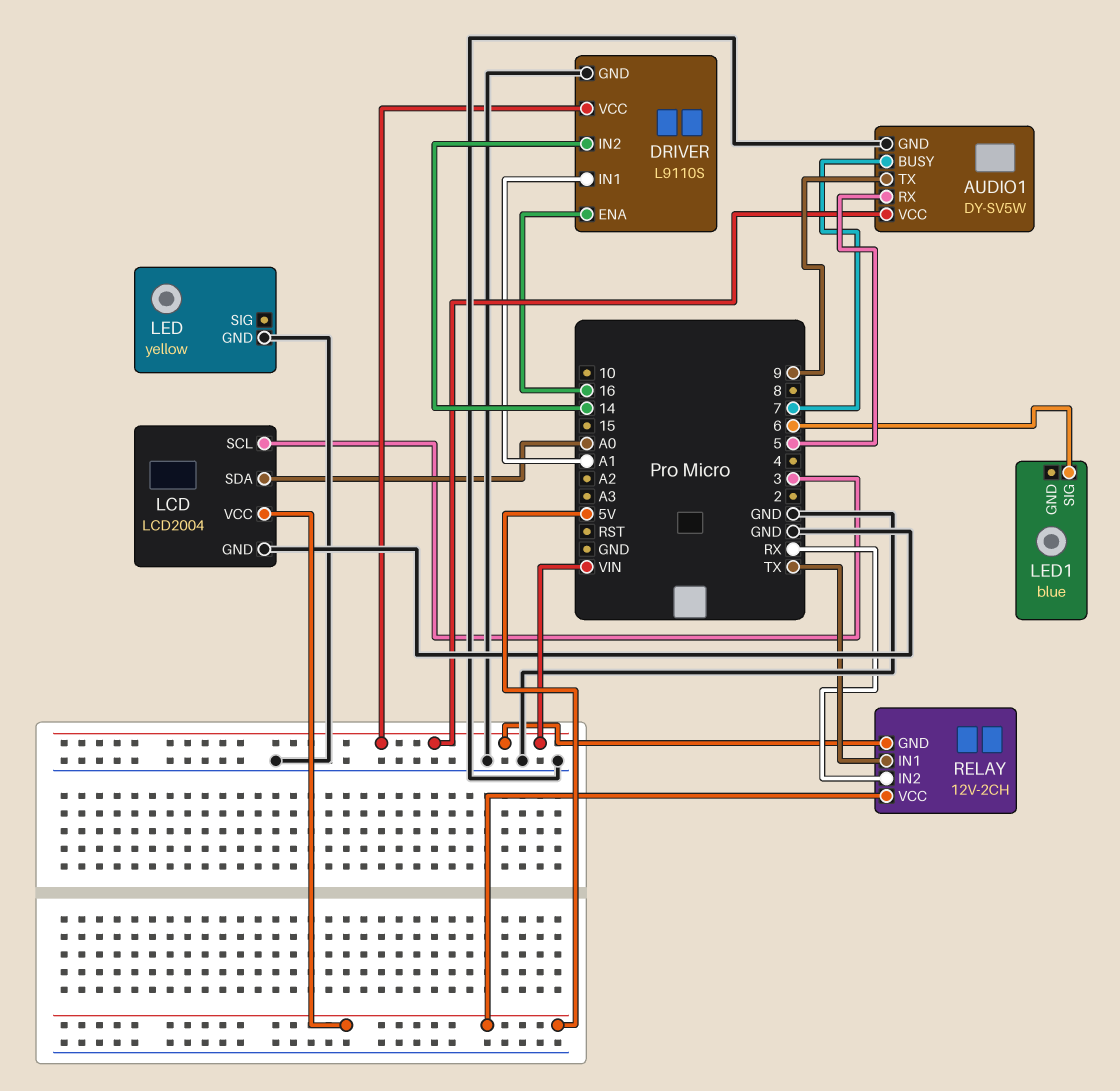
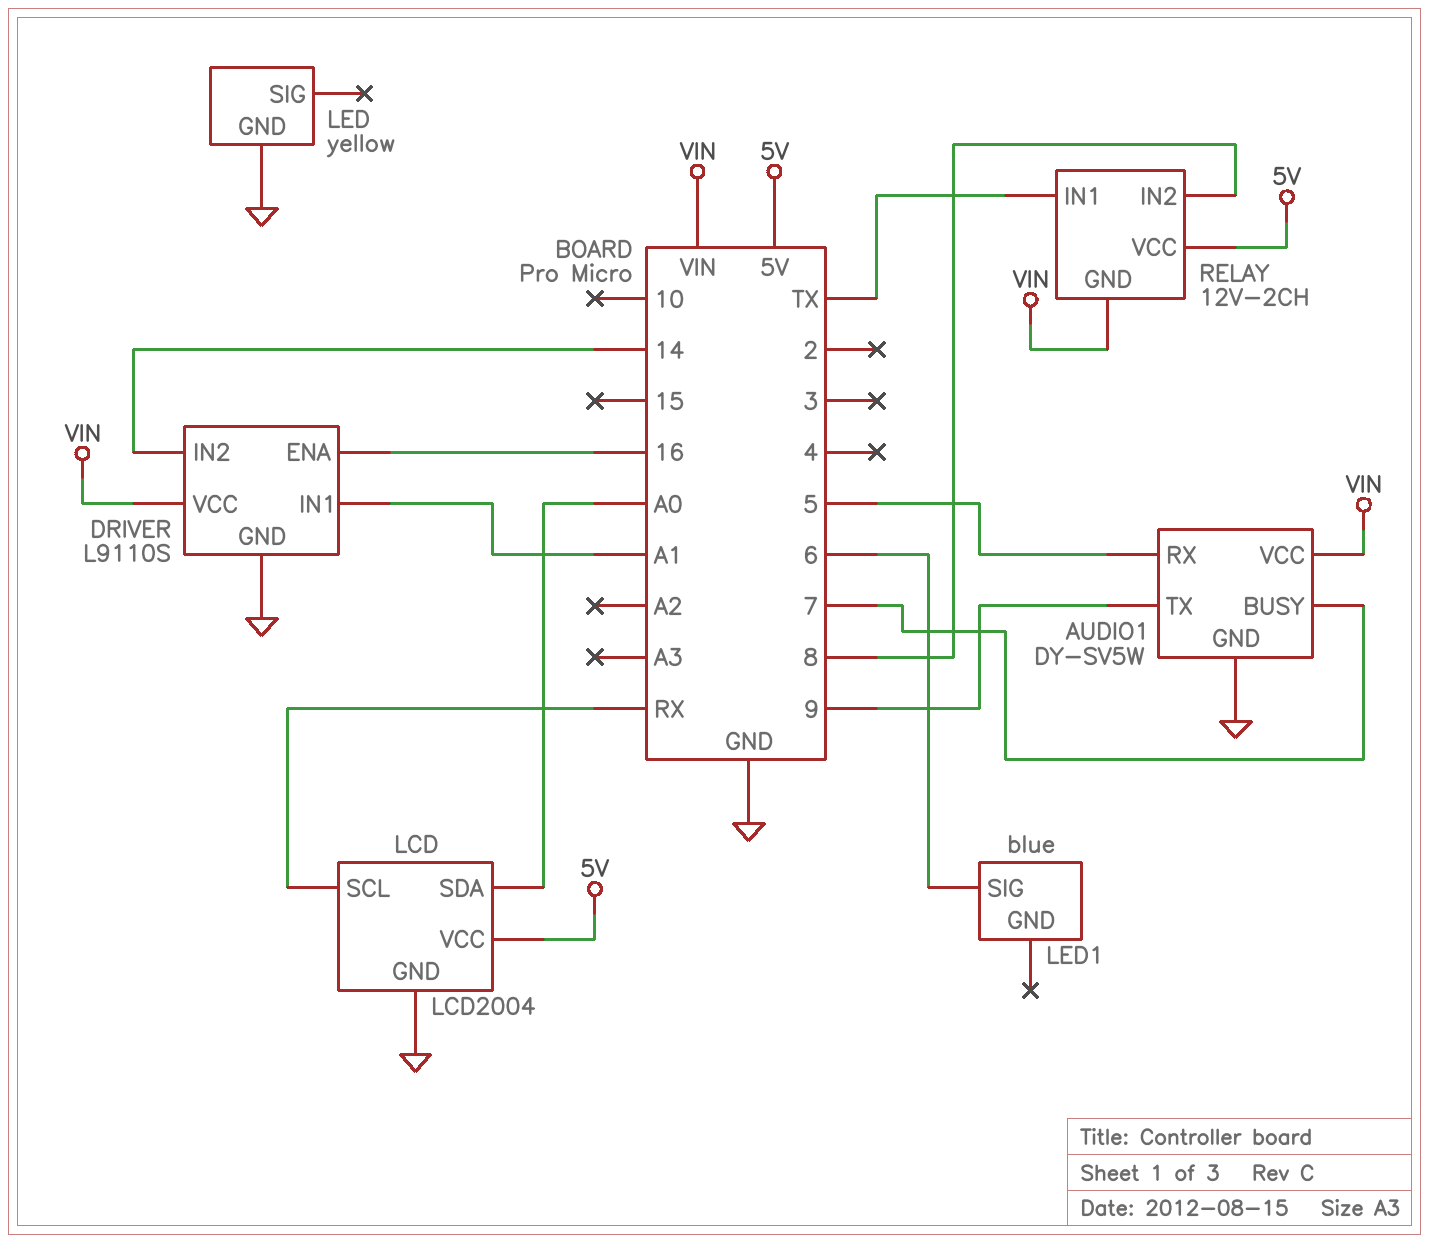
LCD pin SCL: 3 -> RX
RELAY pin IN2: RX -> 8

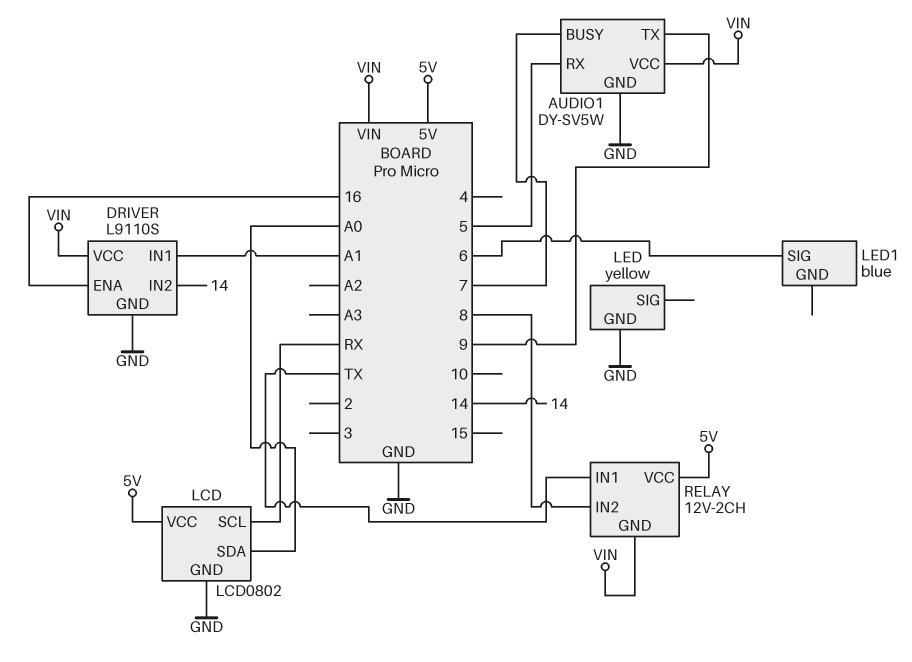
LCD: LCD2004 -> LCD0802

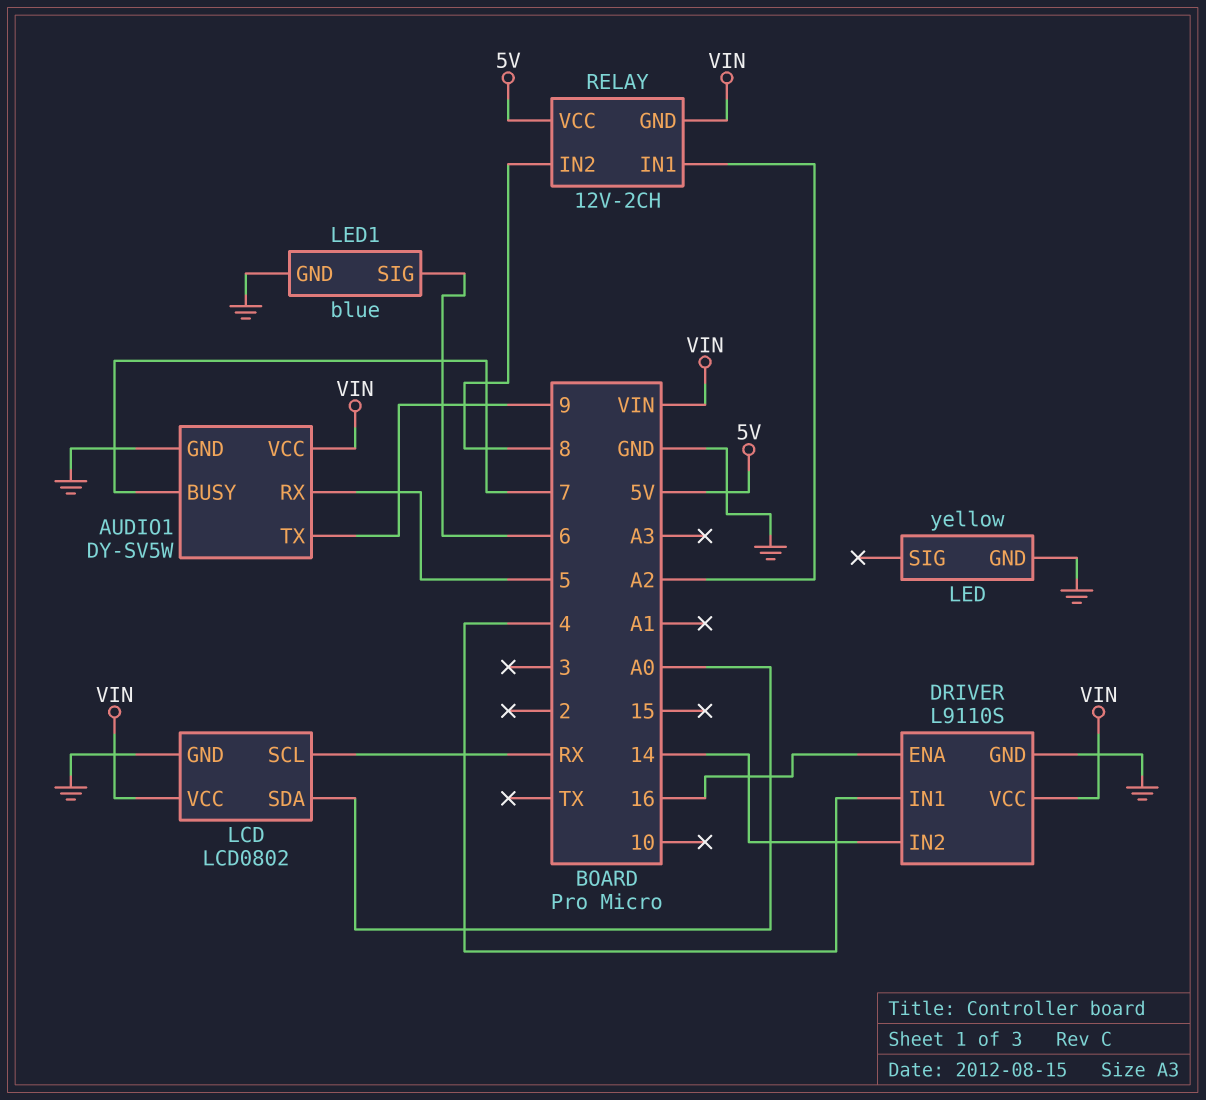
DRIVER pin IN1: A1 -> 4
LCD pin VCC: 5V -> VIN
LED1 pin GND: none -> GND
RELAY pin IN1: TX -> A2

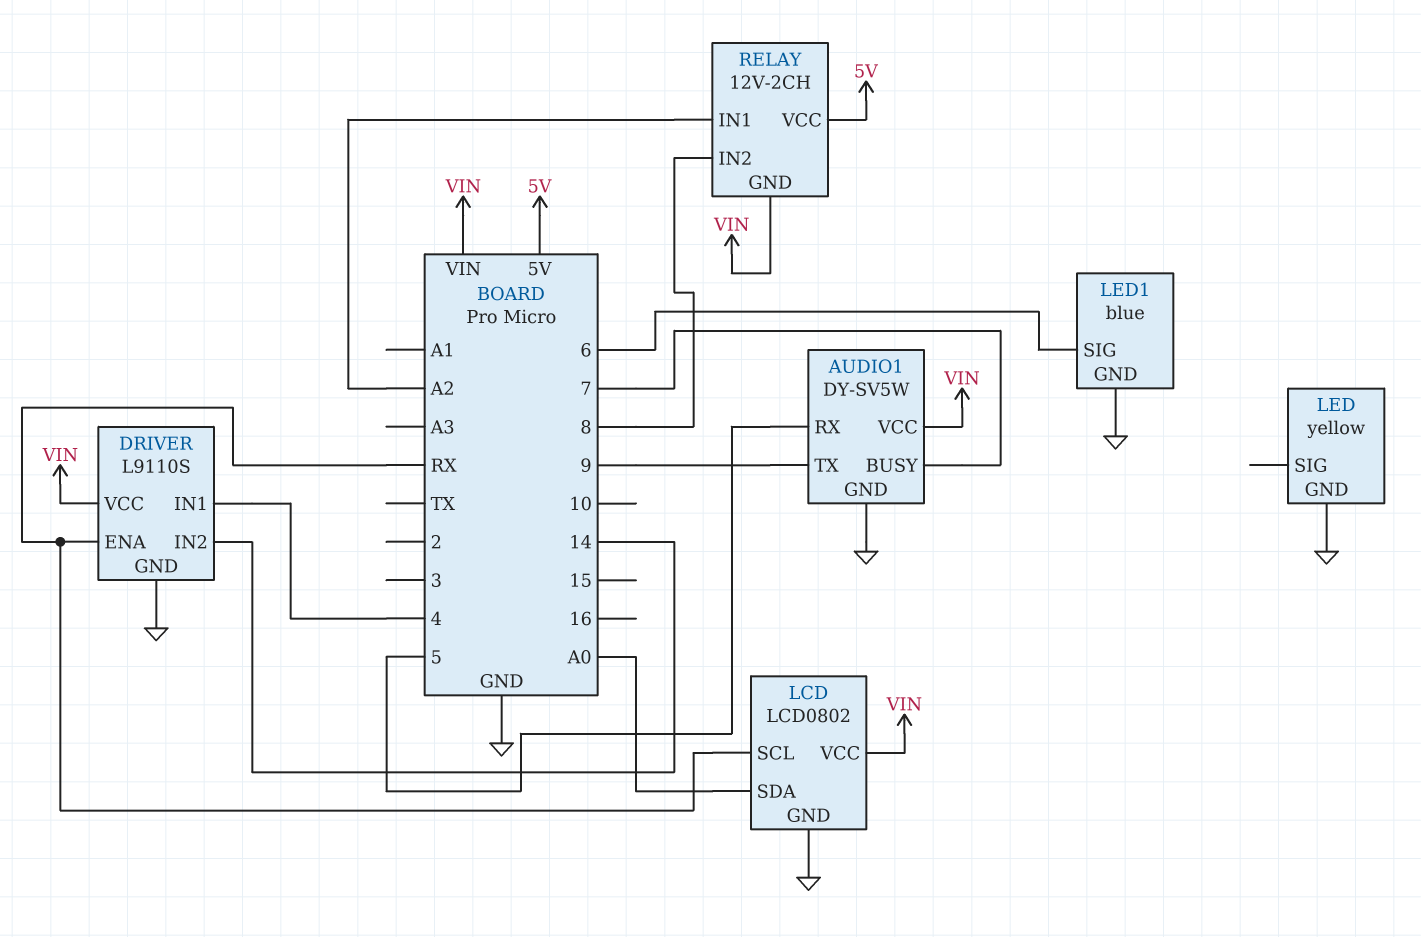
DRIVER pin ENA: 16 -> RX

